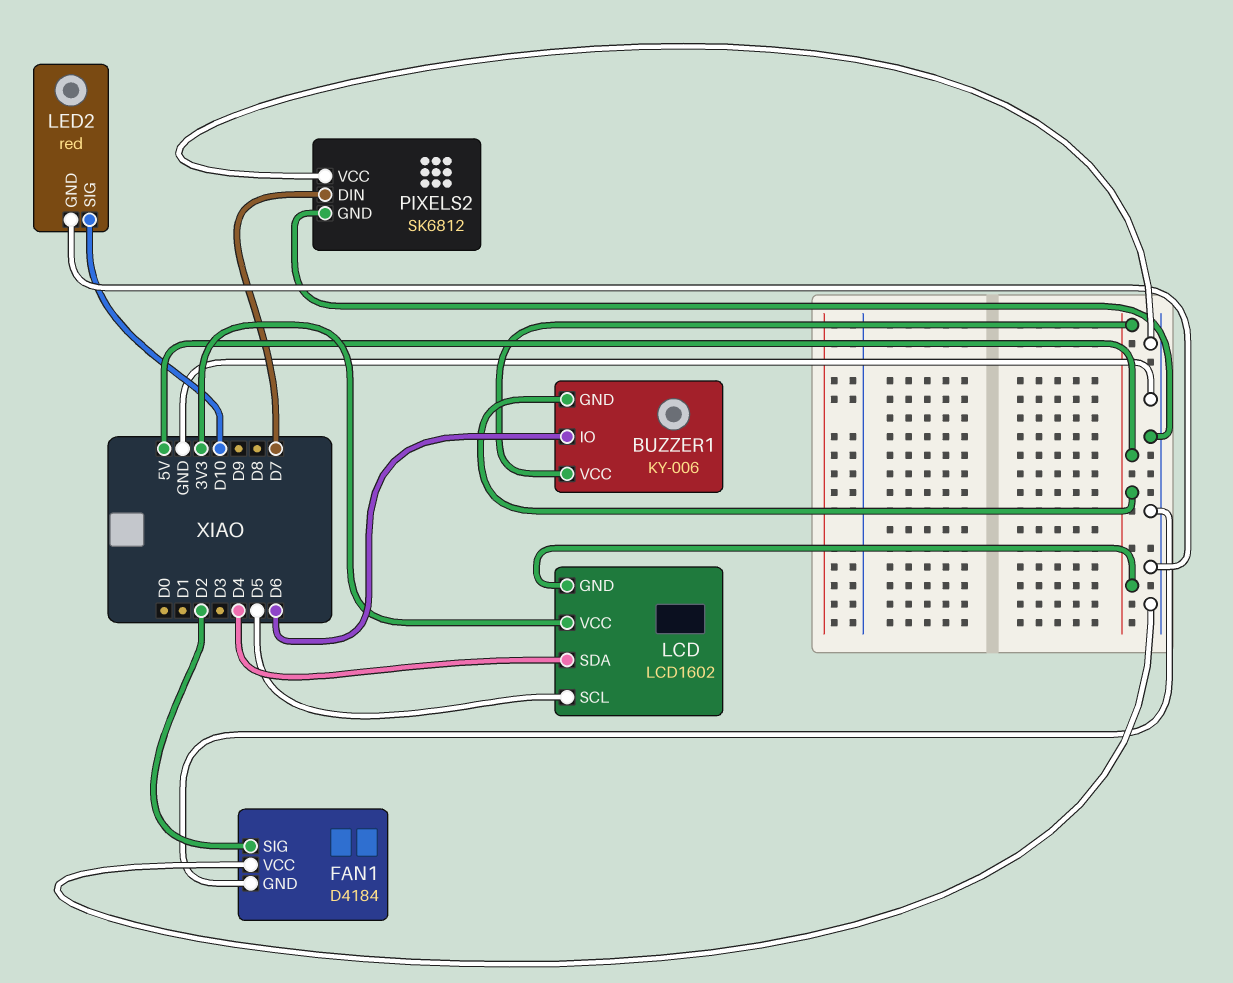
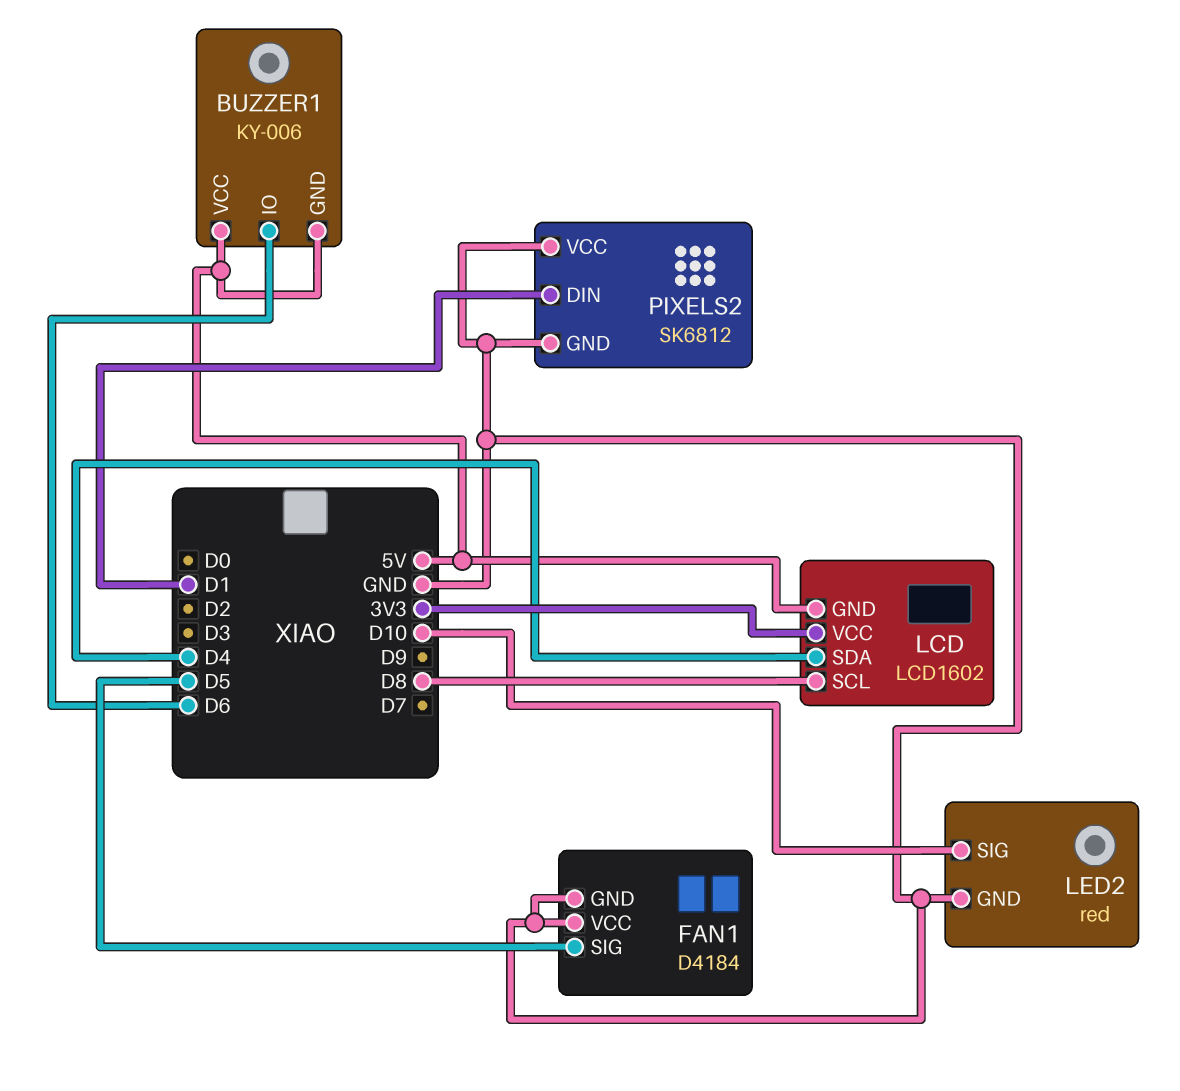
FAN1 pin SIG: D2 -> D5
LCD pin SCL: D5 -> D8
PIXELS2 pin DIN: D7 -> D1

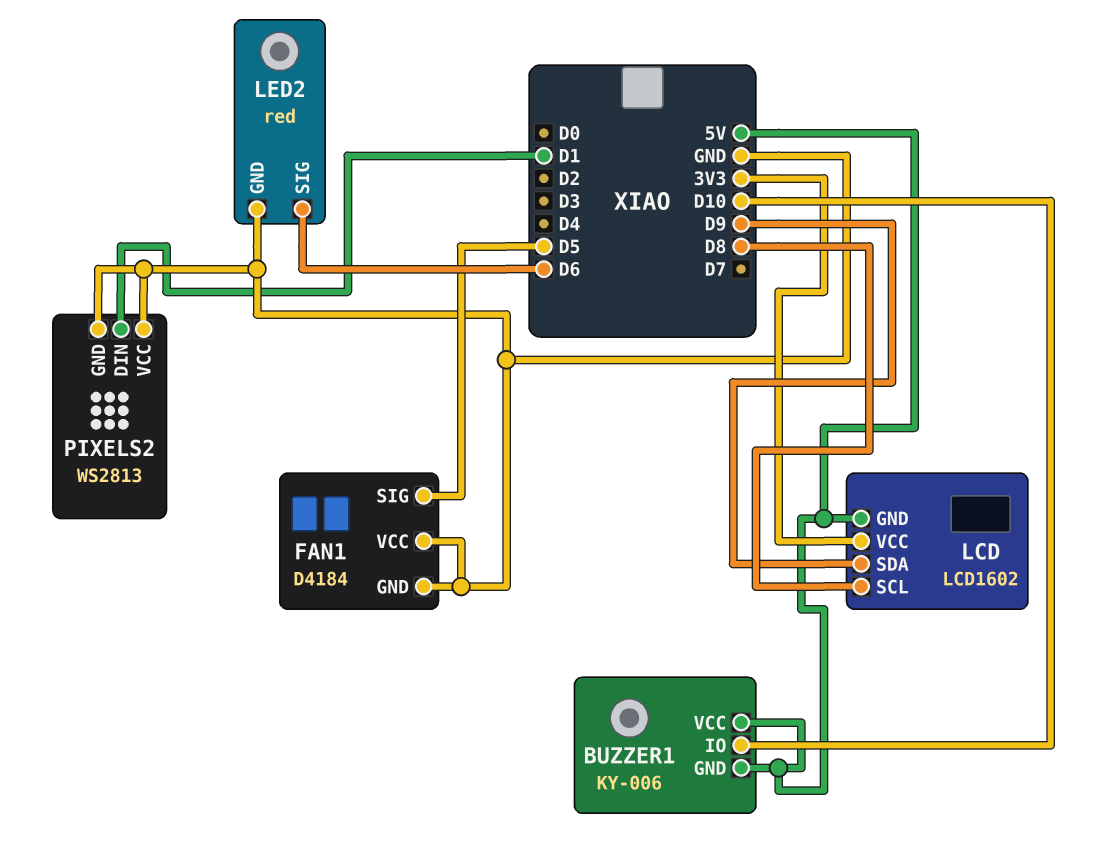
BUZZER1 pin IO: D6 -> D10
LCD pin SDA: D4 -> D9
LED2 pin SIG: D10 -> D6
PIXELS2: SK6812 -> WS2813

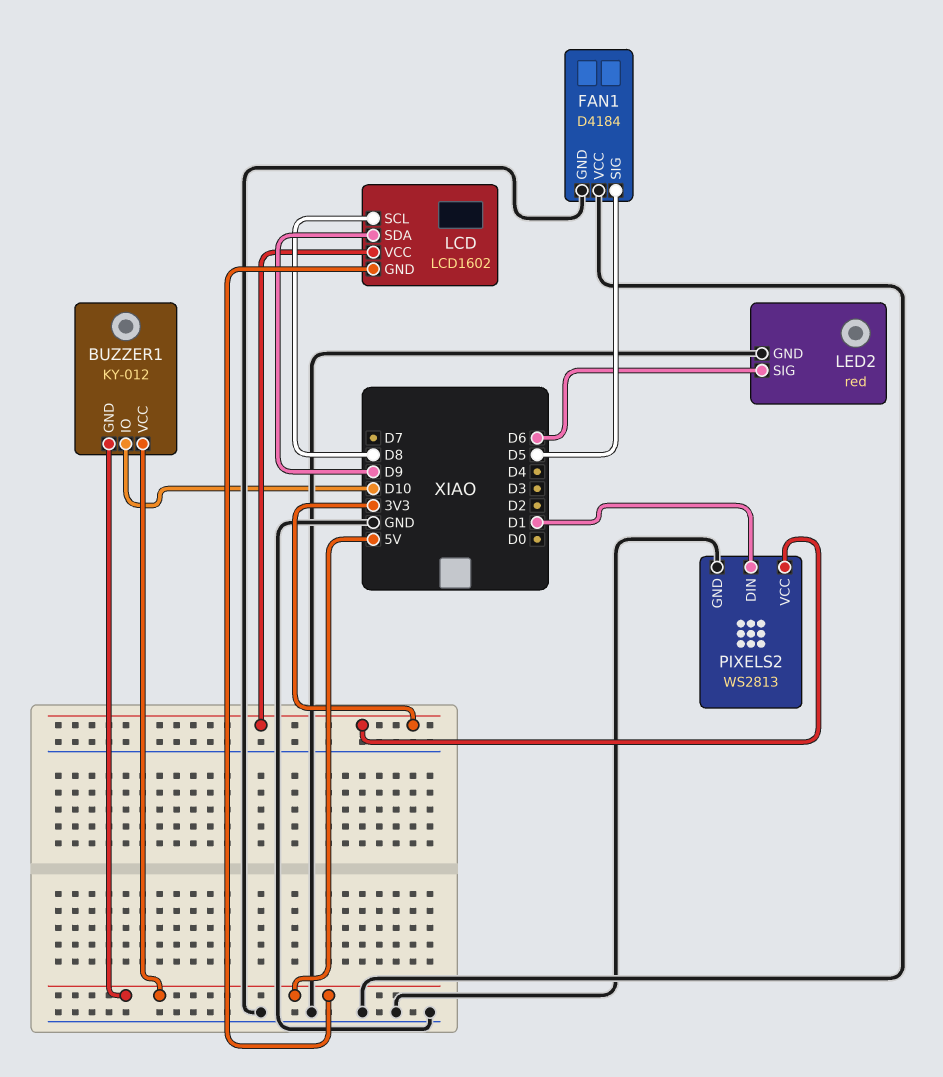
BUZZER1: KY-006 -> KY-012
PIXELS2 pin VCC: GND -> 3V3

